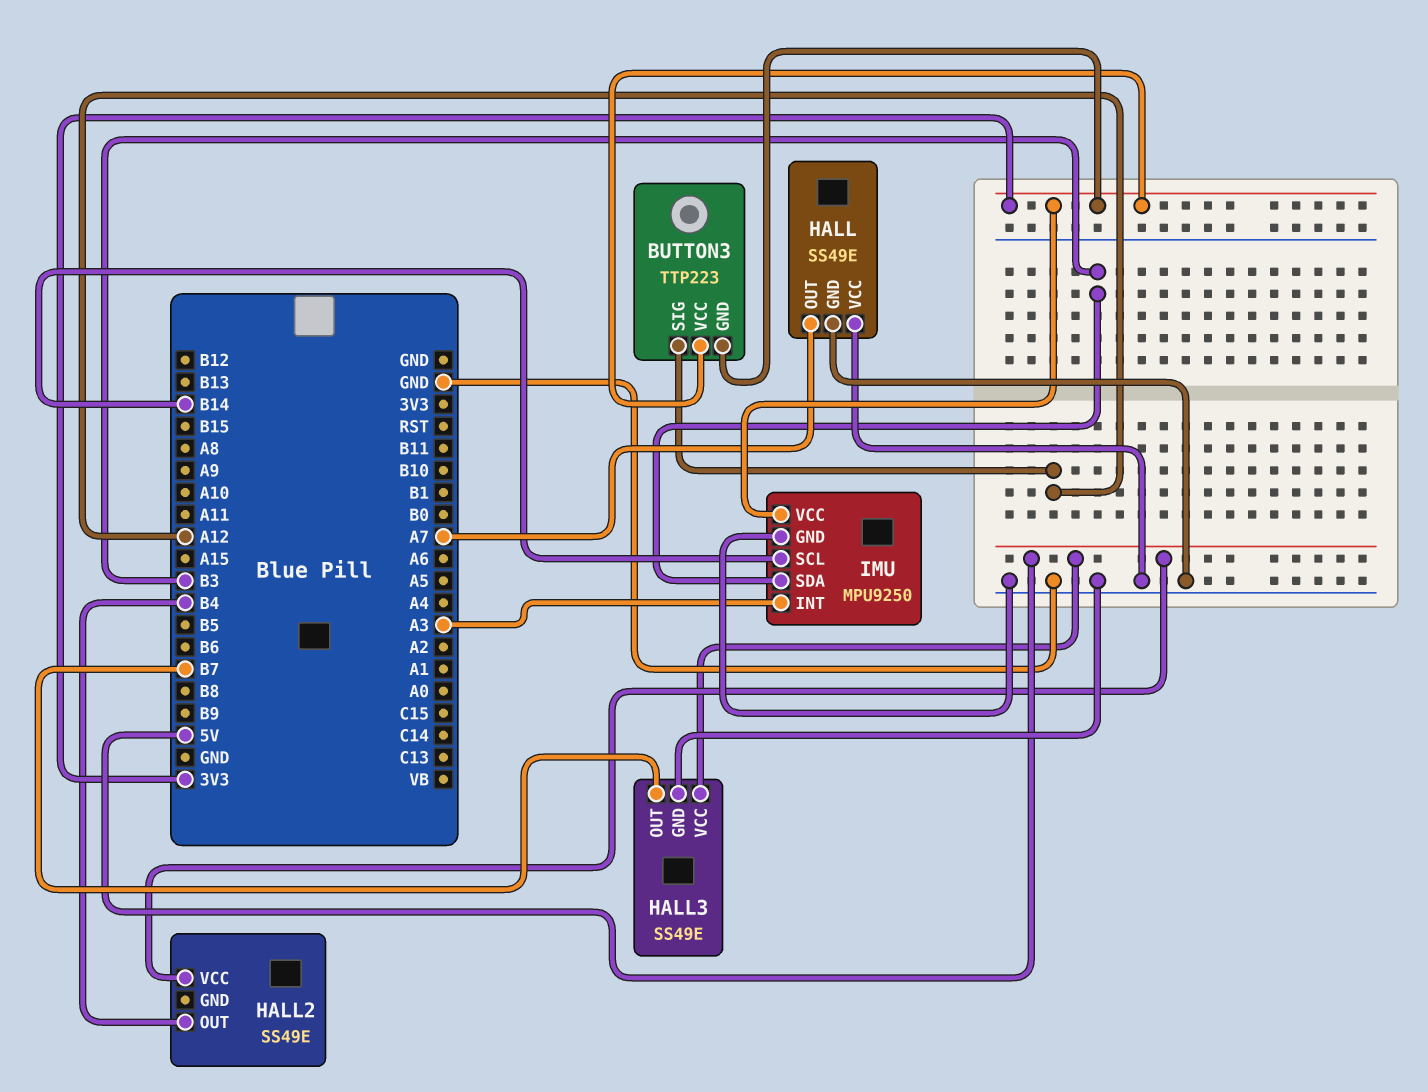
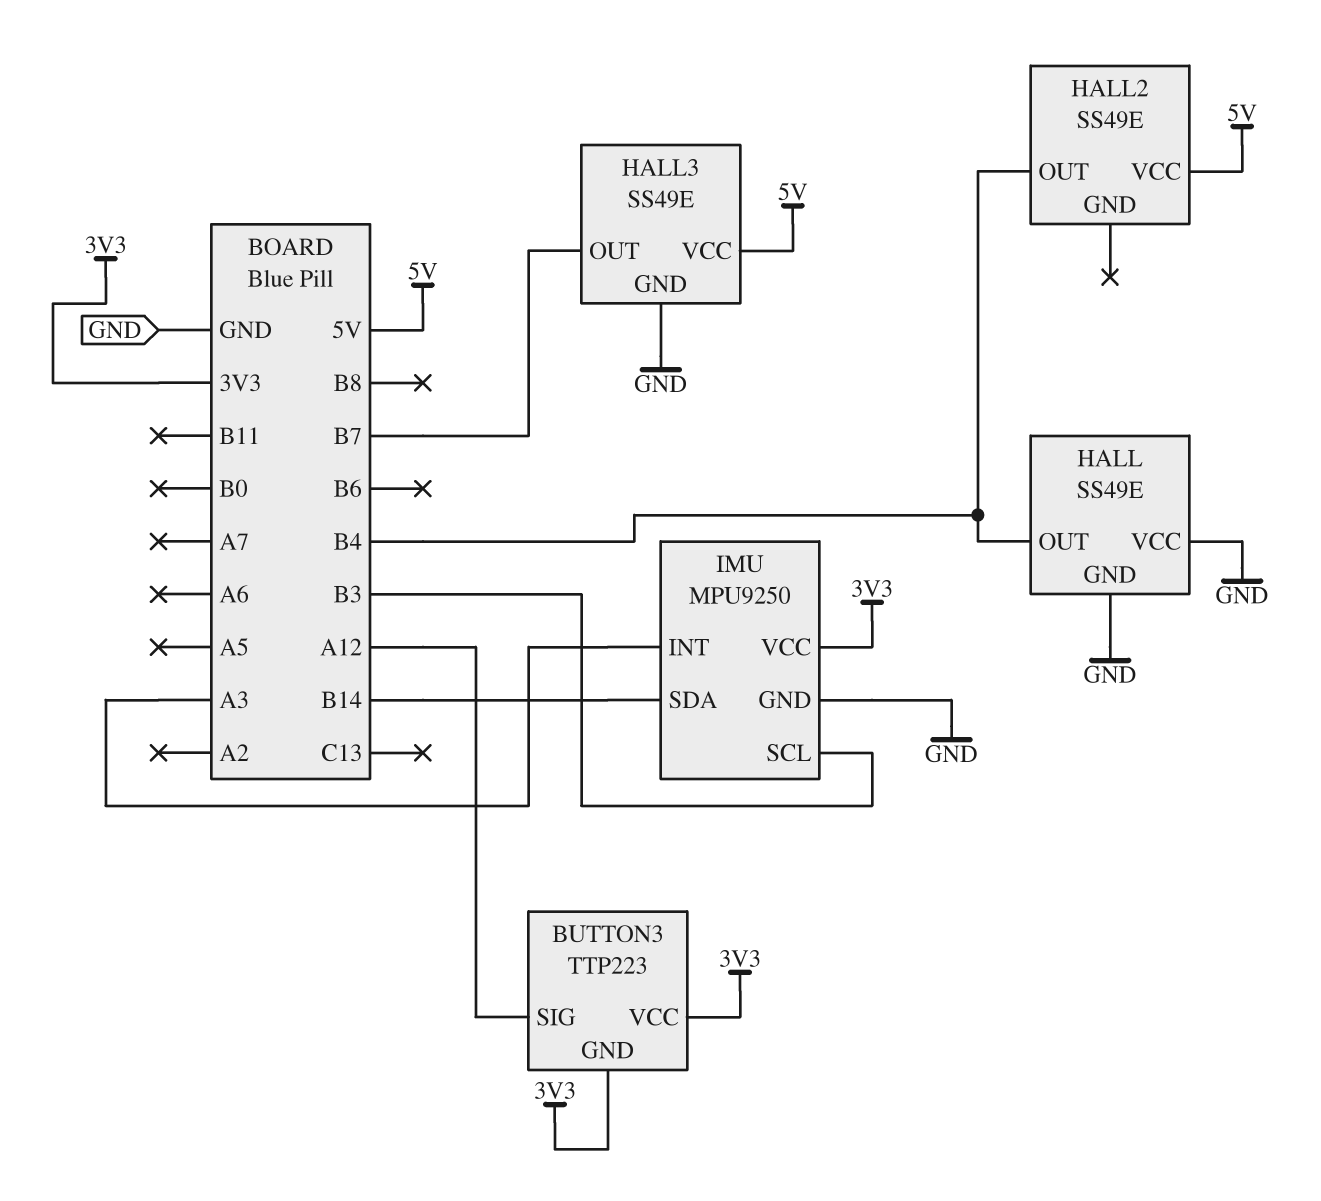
HALL pin OUT: A7 -> B4
IMU pin SCL: B14 -> B3
IMU pin SDA: B3 -> B14

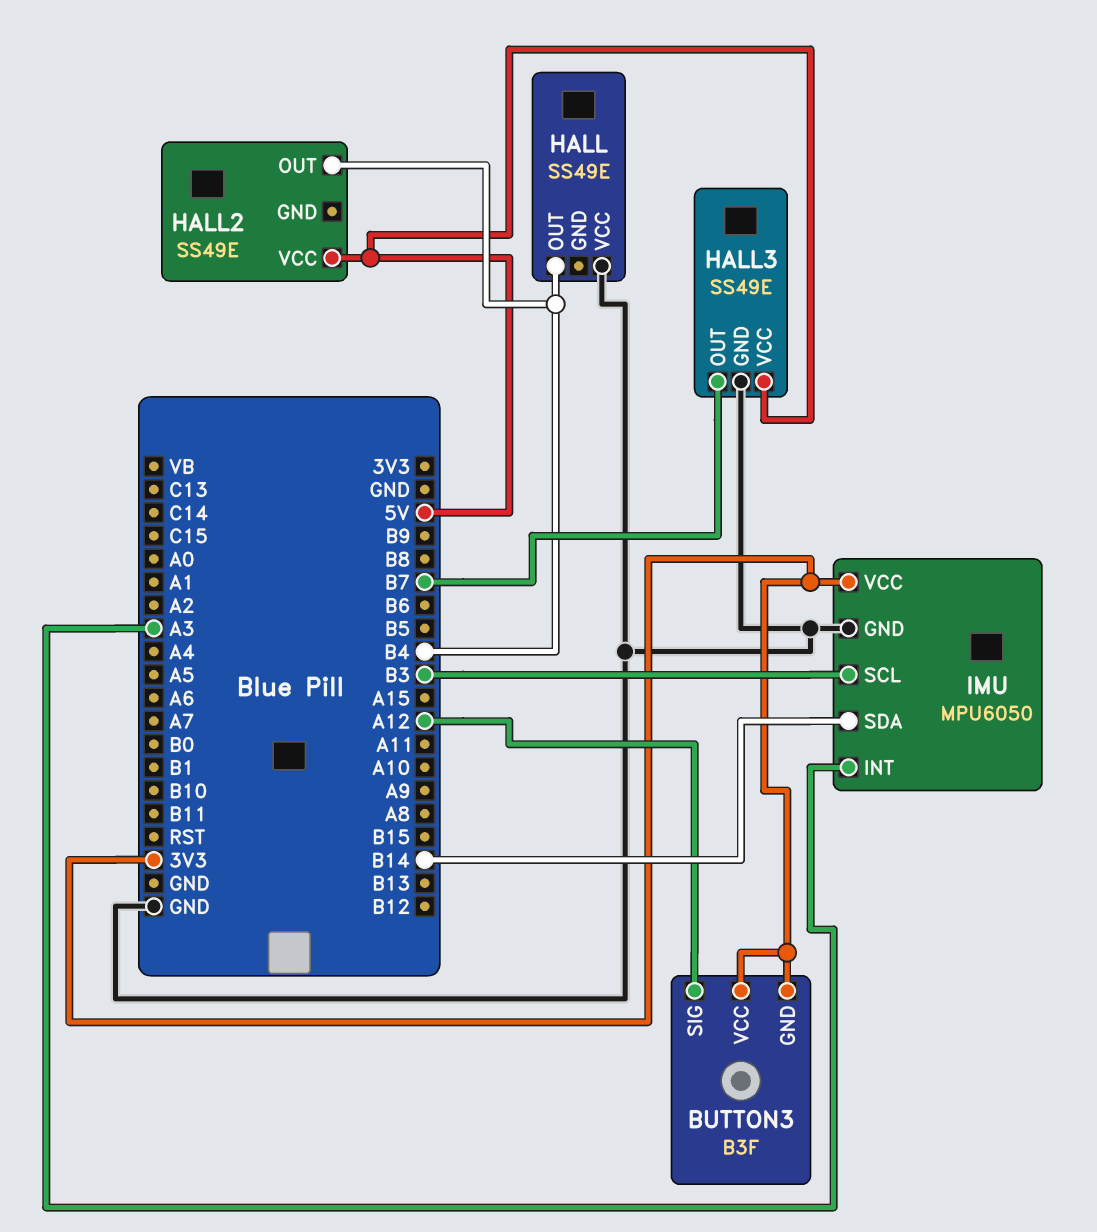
BUTTON3: TTP223 -> B3F
HALL pin GND: GND -> none
IMU: MPU9250 -> MPU6050

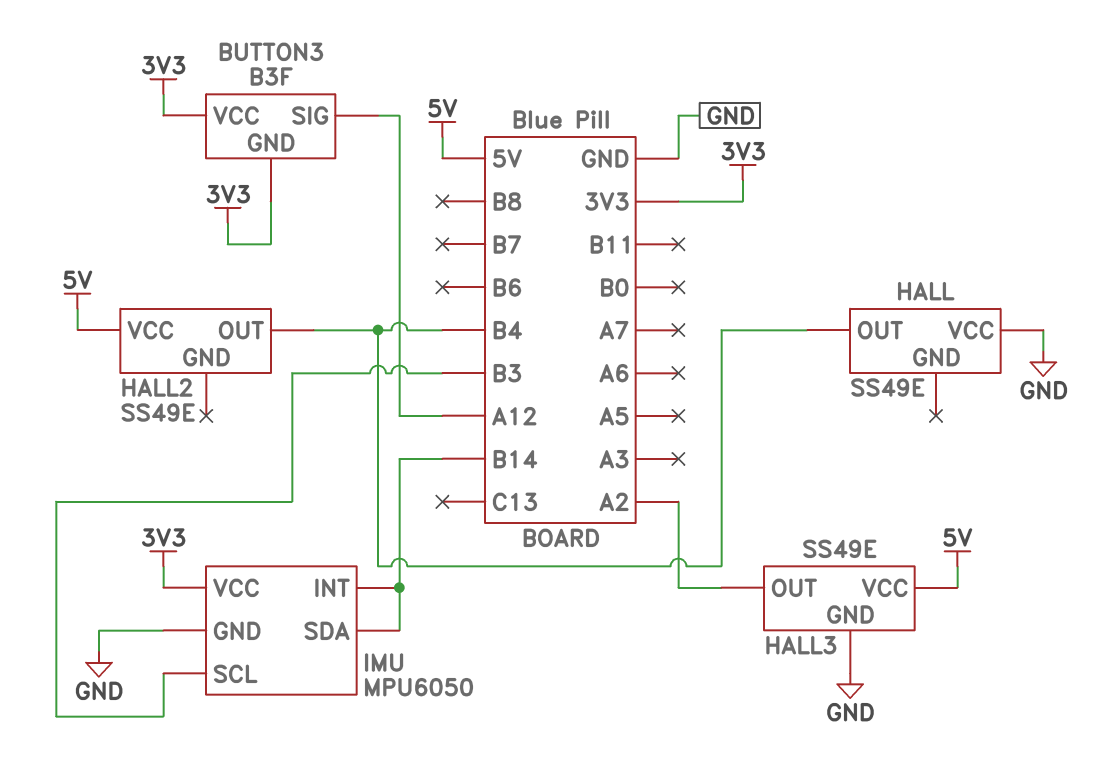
HALL3 pin OUT: B7 -> A2
IMU pin INT: A3 -> B14

